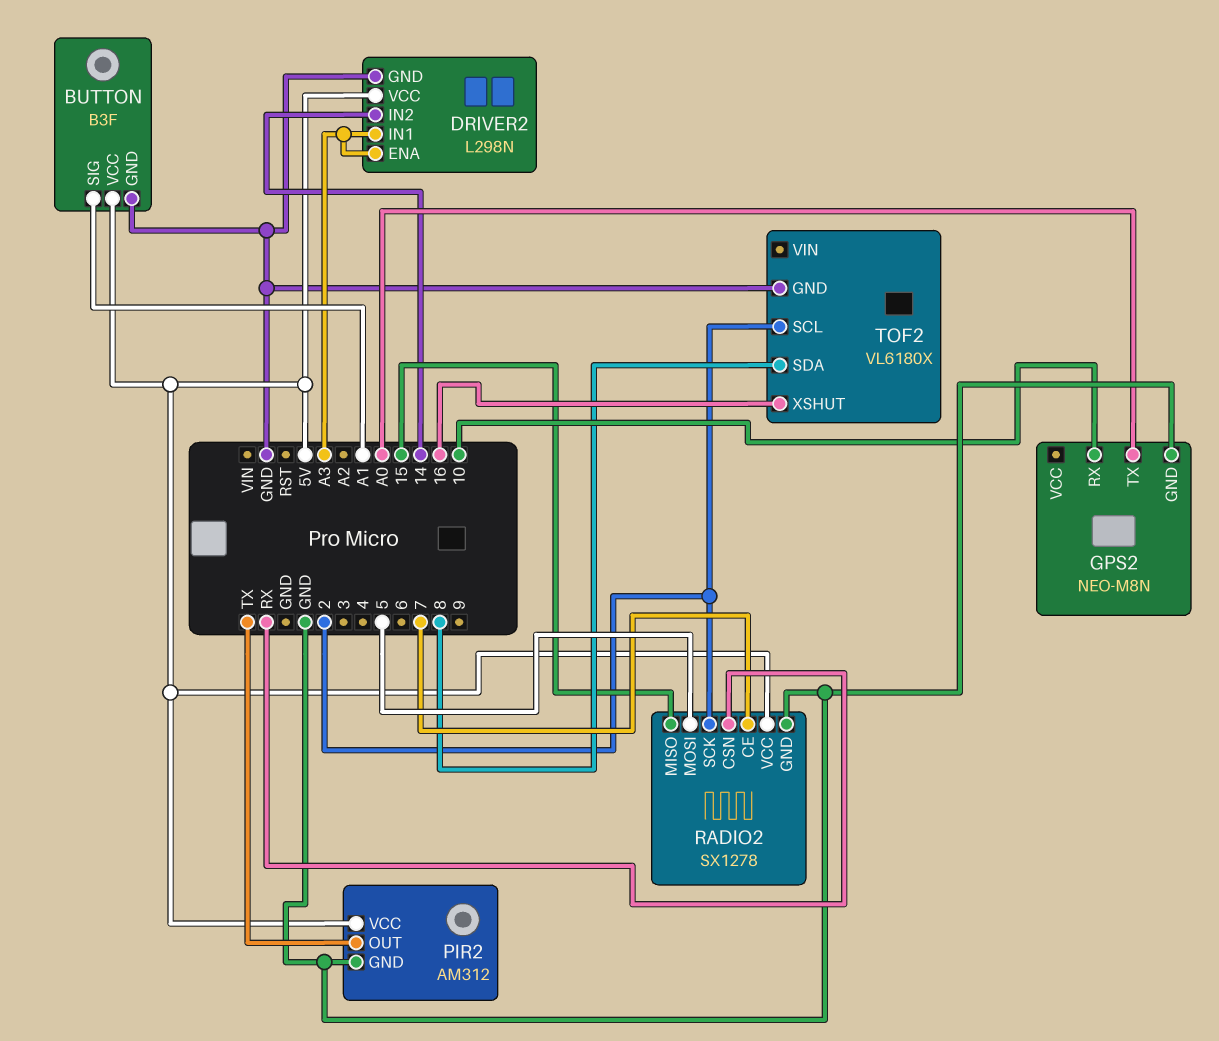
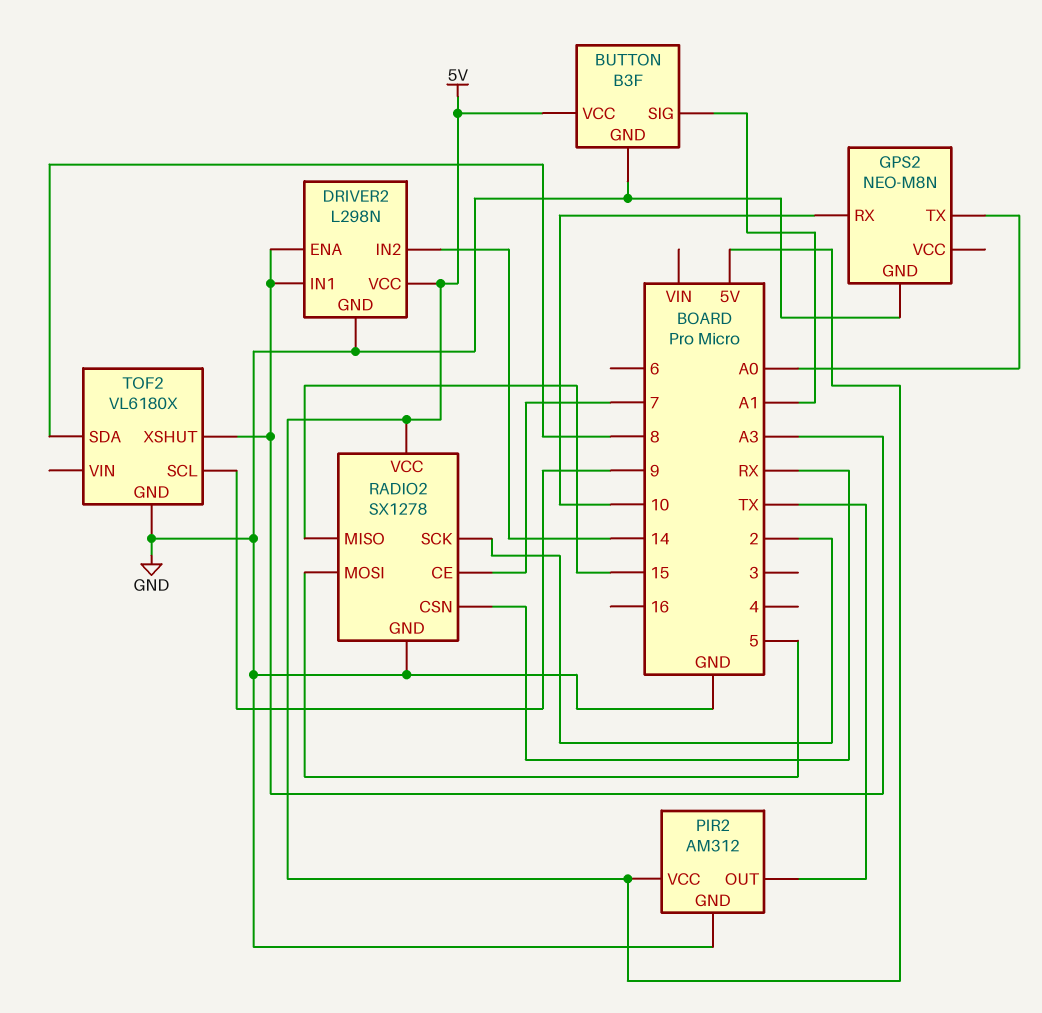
TOF2 pin SCL: 2 -> 9
TOF2 pin XSHUT: 16 -> A3

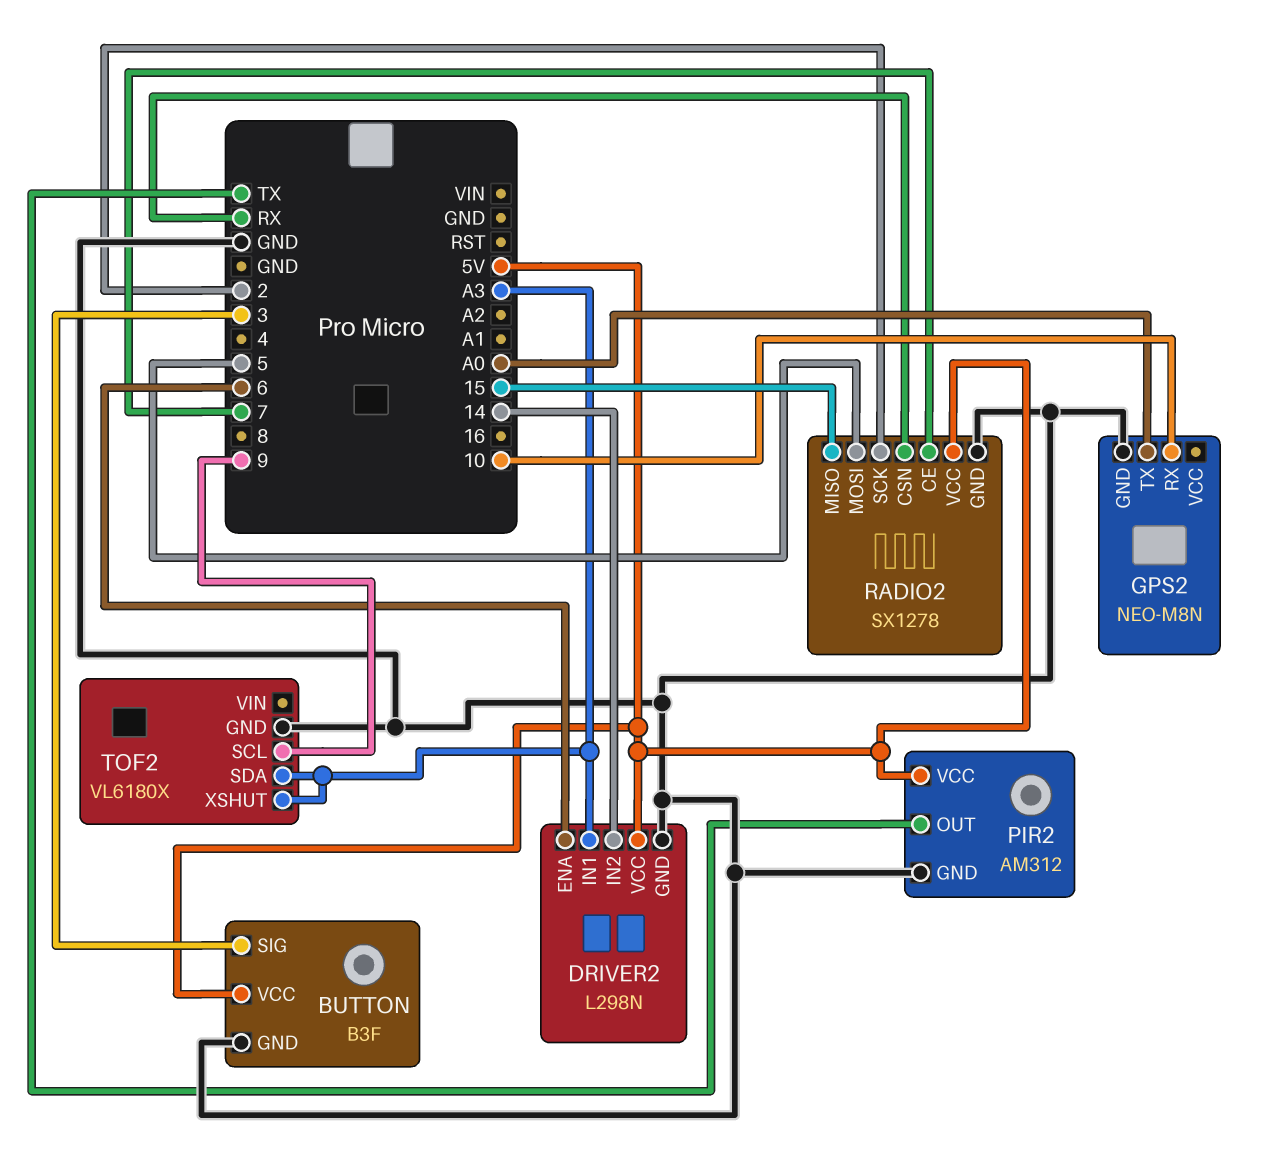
BUTTON pin SIG: A1 -> 3
DRIVER2 pin ENA: A3 -> 6
TOF2 pin SDA: 8 -> A3

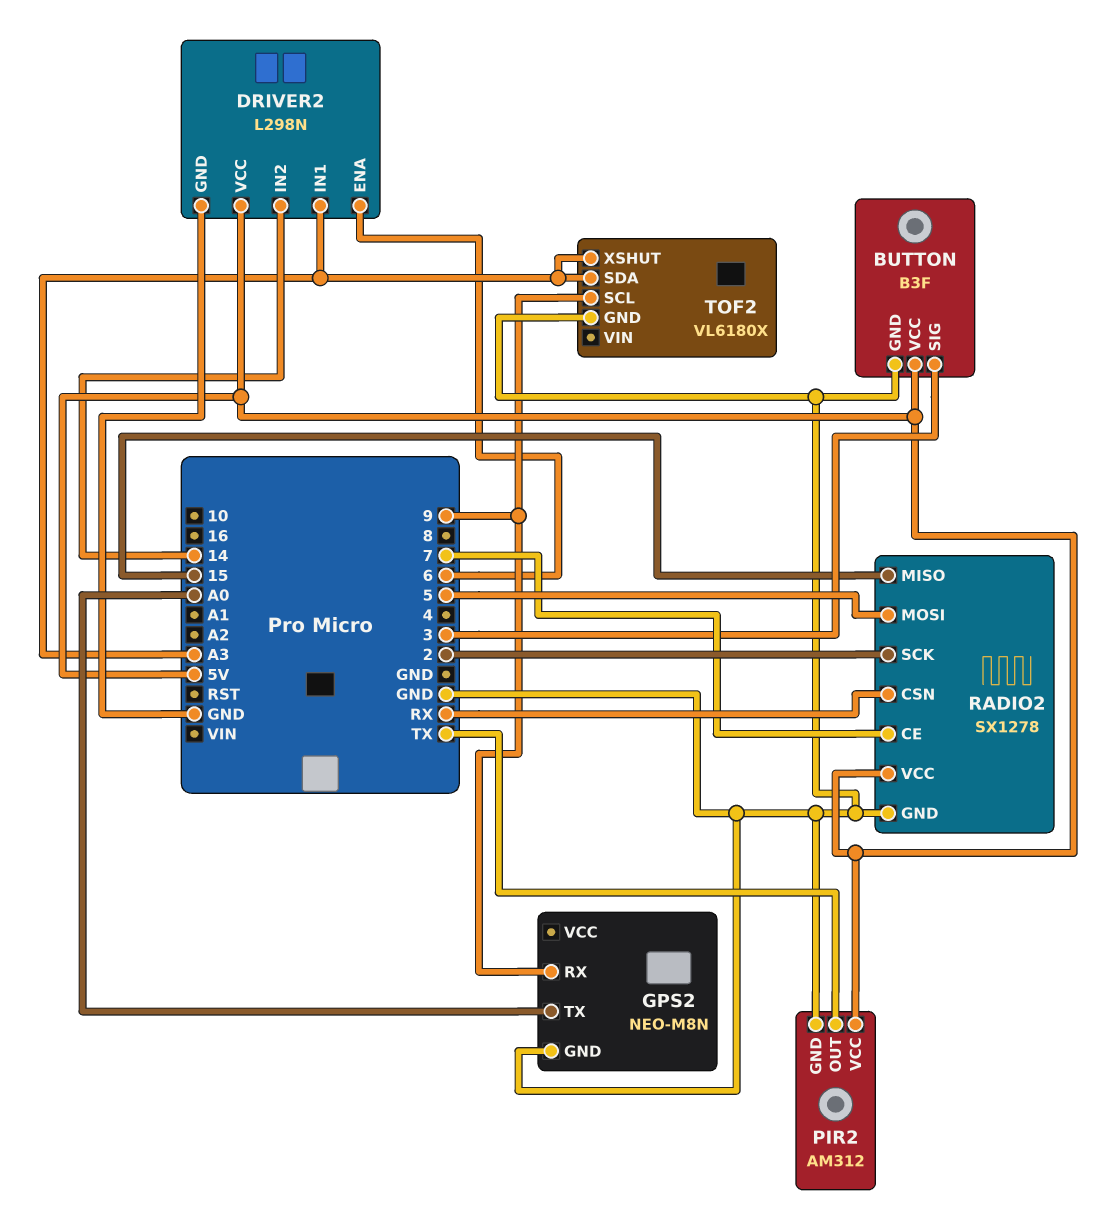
GPS2 pin RX: 10 -> 9

